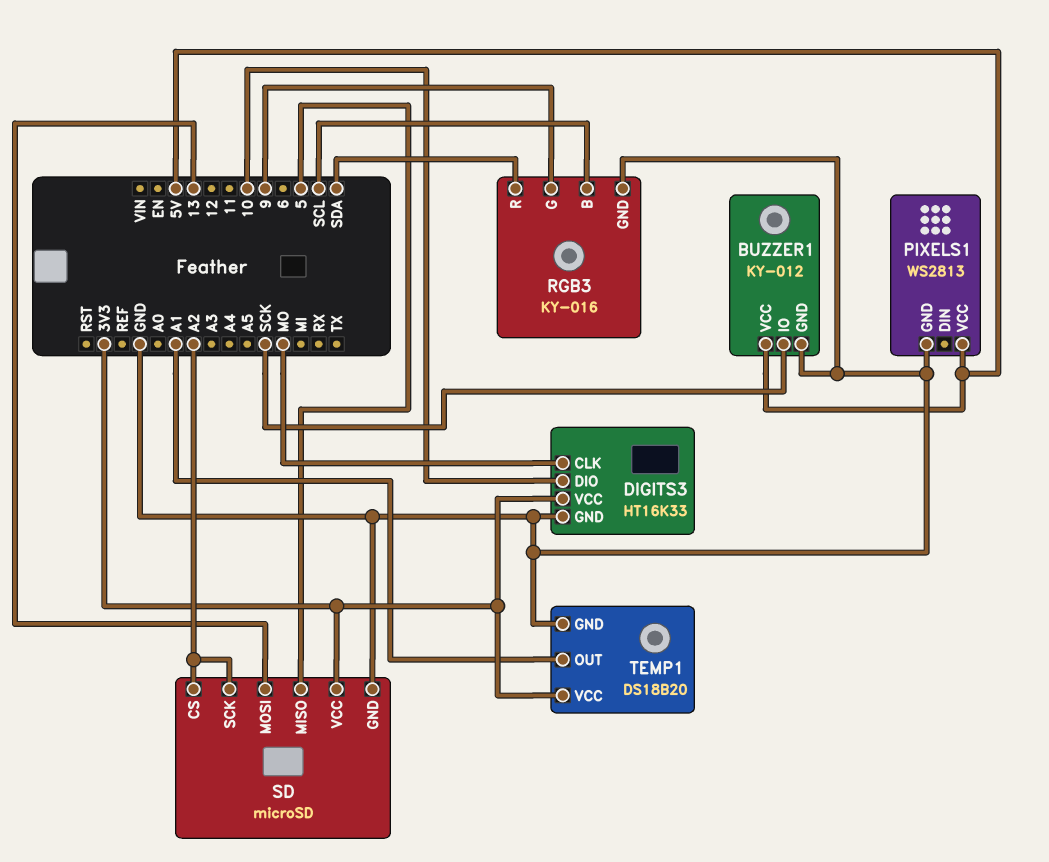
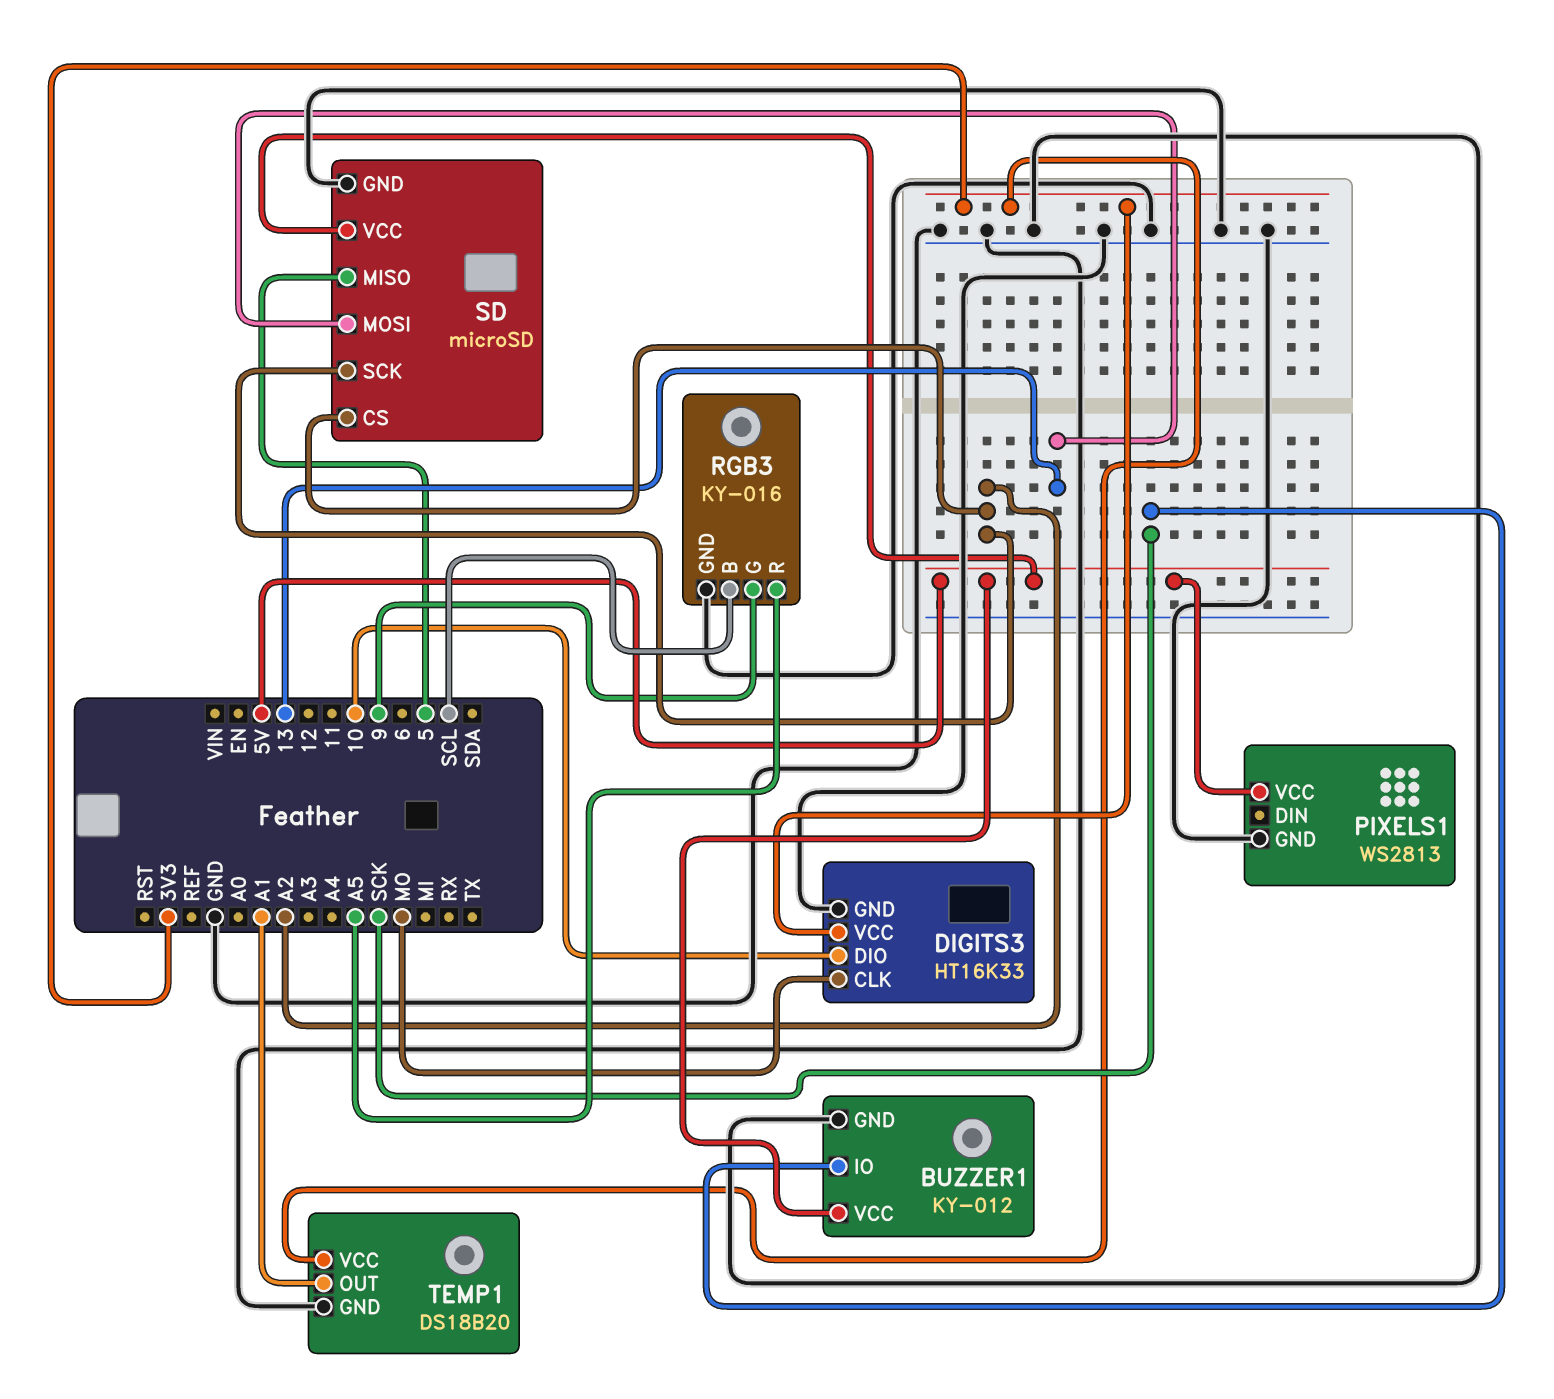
RGB3 pin R: SDA -> A5
SD pin VCC: 3V3 -> 5V

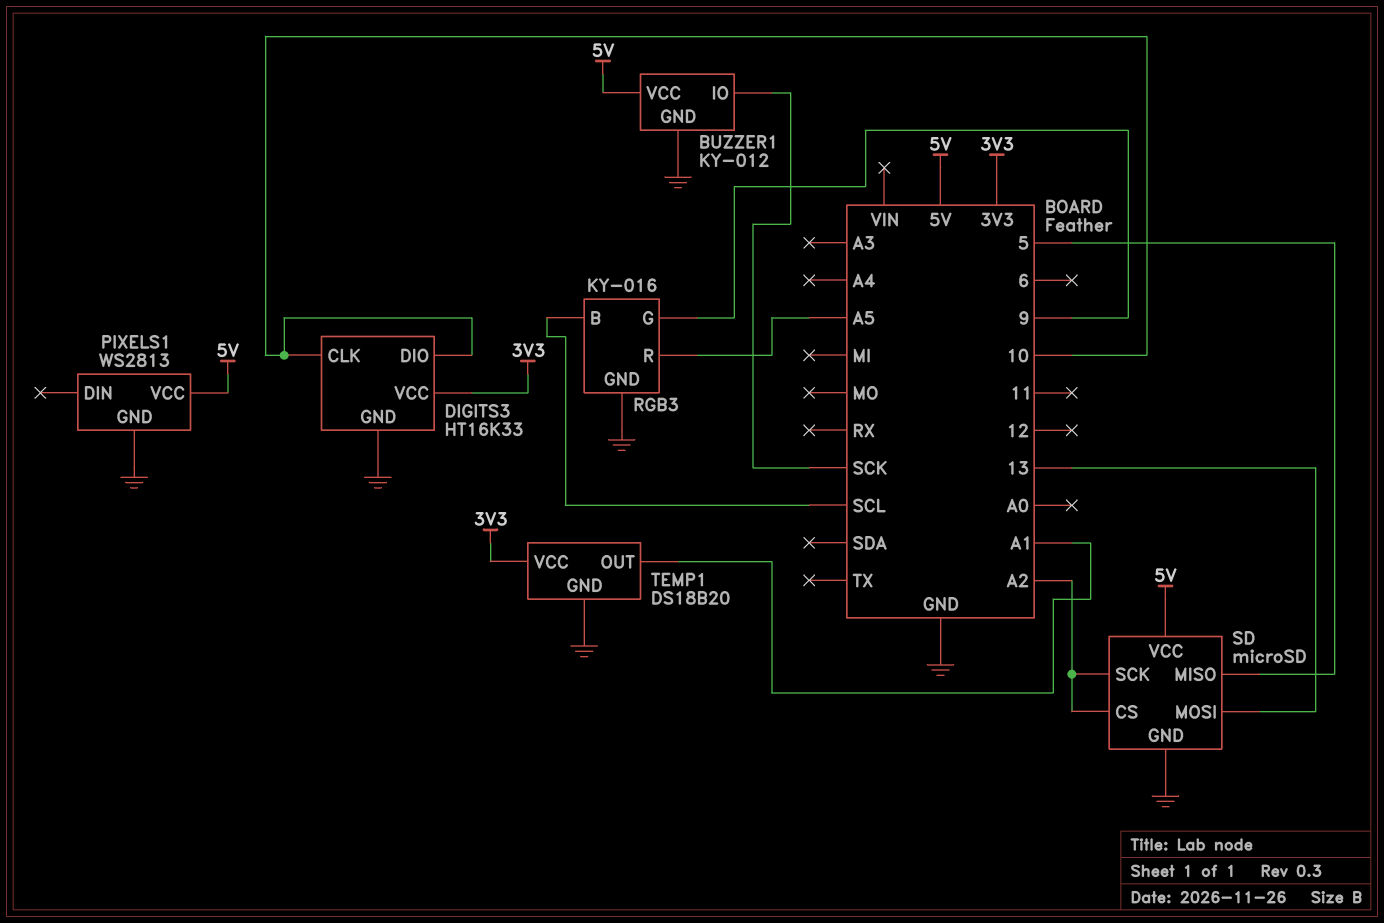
DIGITS3 pin CLK: MO -> 10

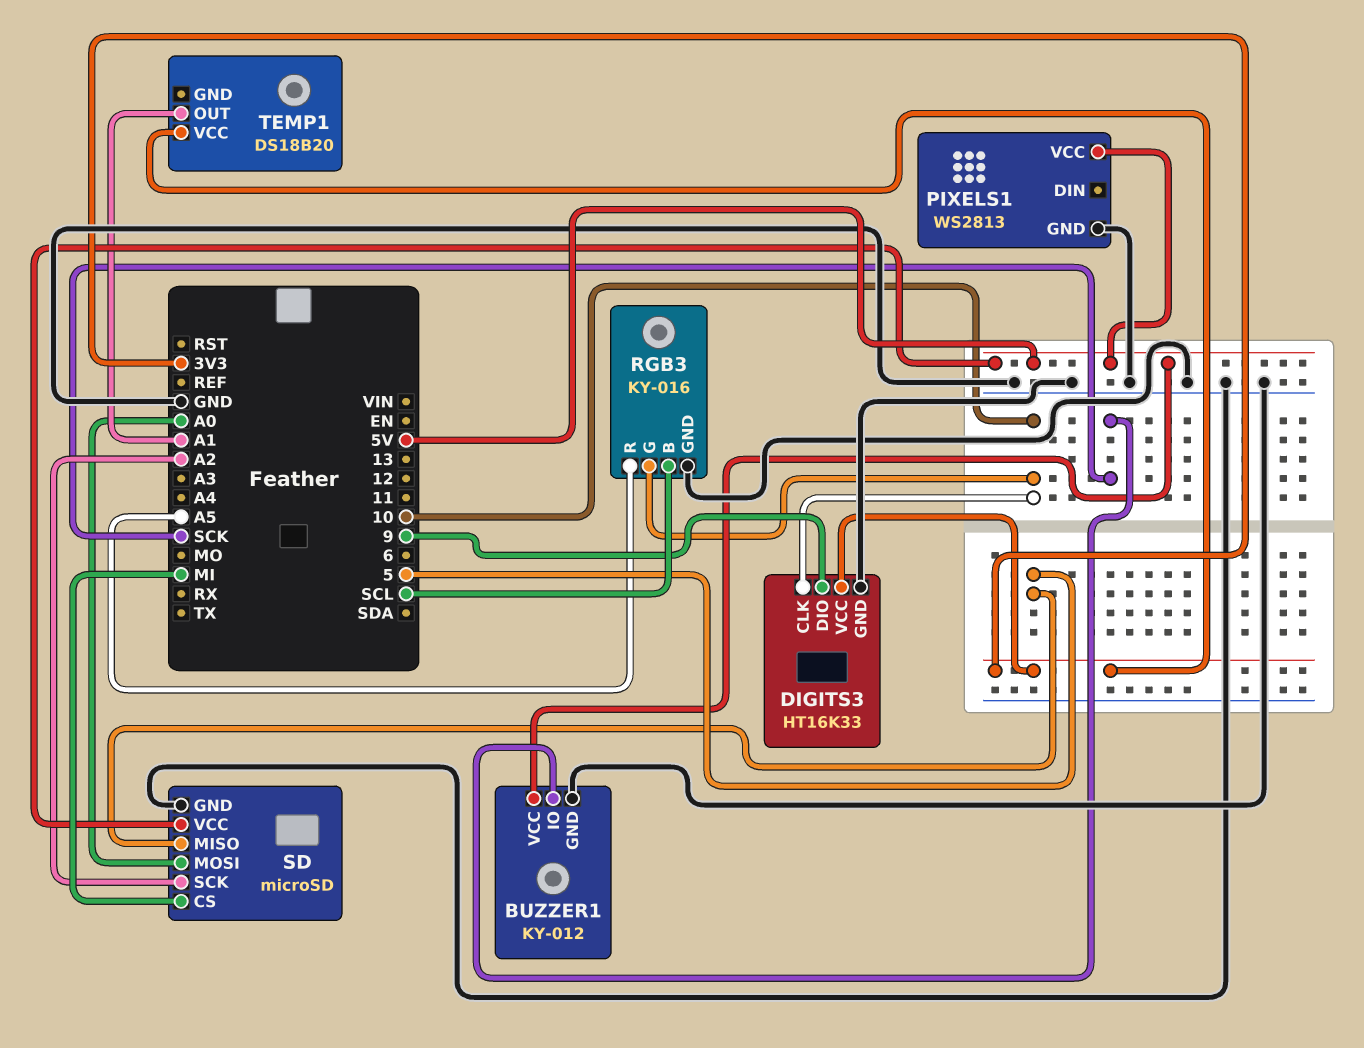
DIGITS3 pin DIO: 10 -> 9
RGB3 pin G: 9 -> 10
SD pin CS: A2 -> MI
SD pin MOSI: 13 -> A0
TEMP1 pin GND: GND -> none

